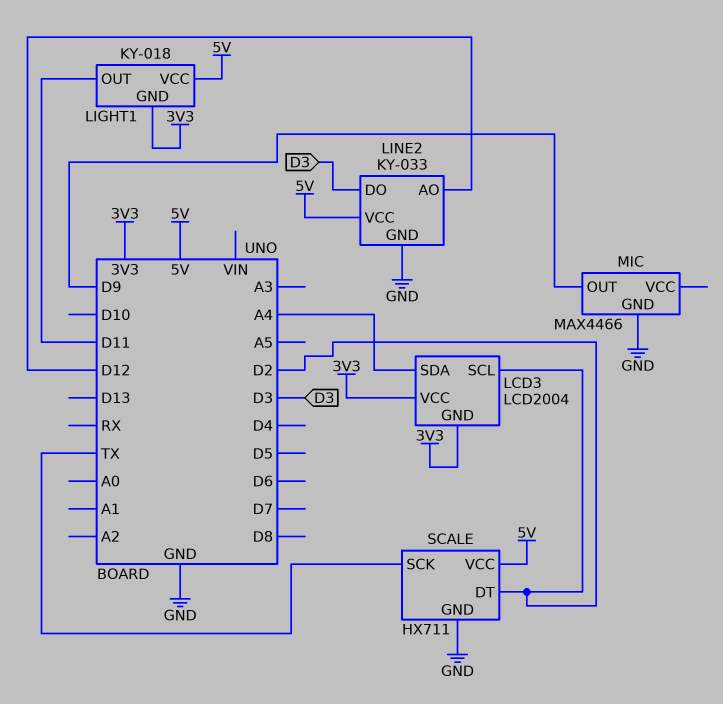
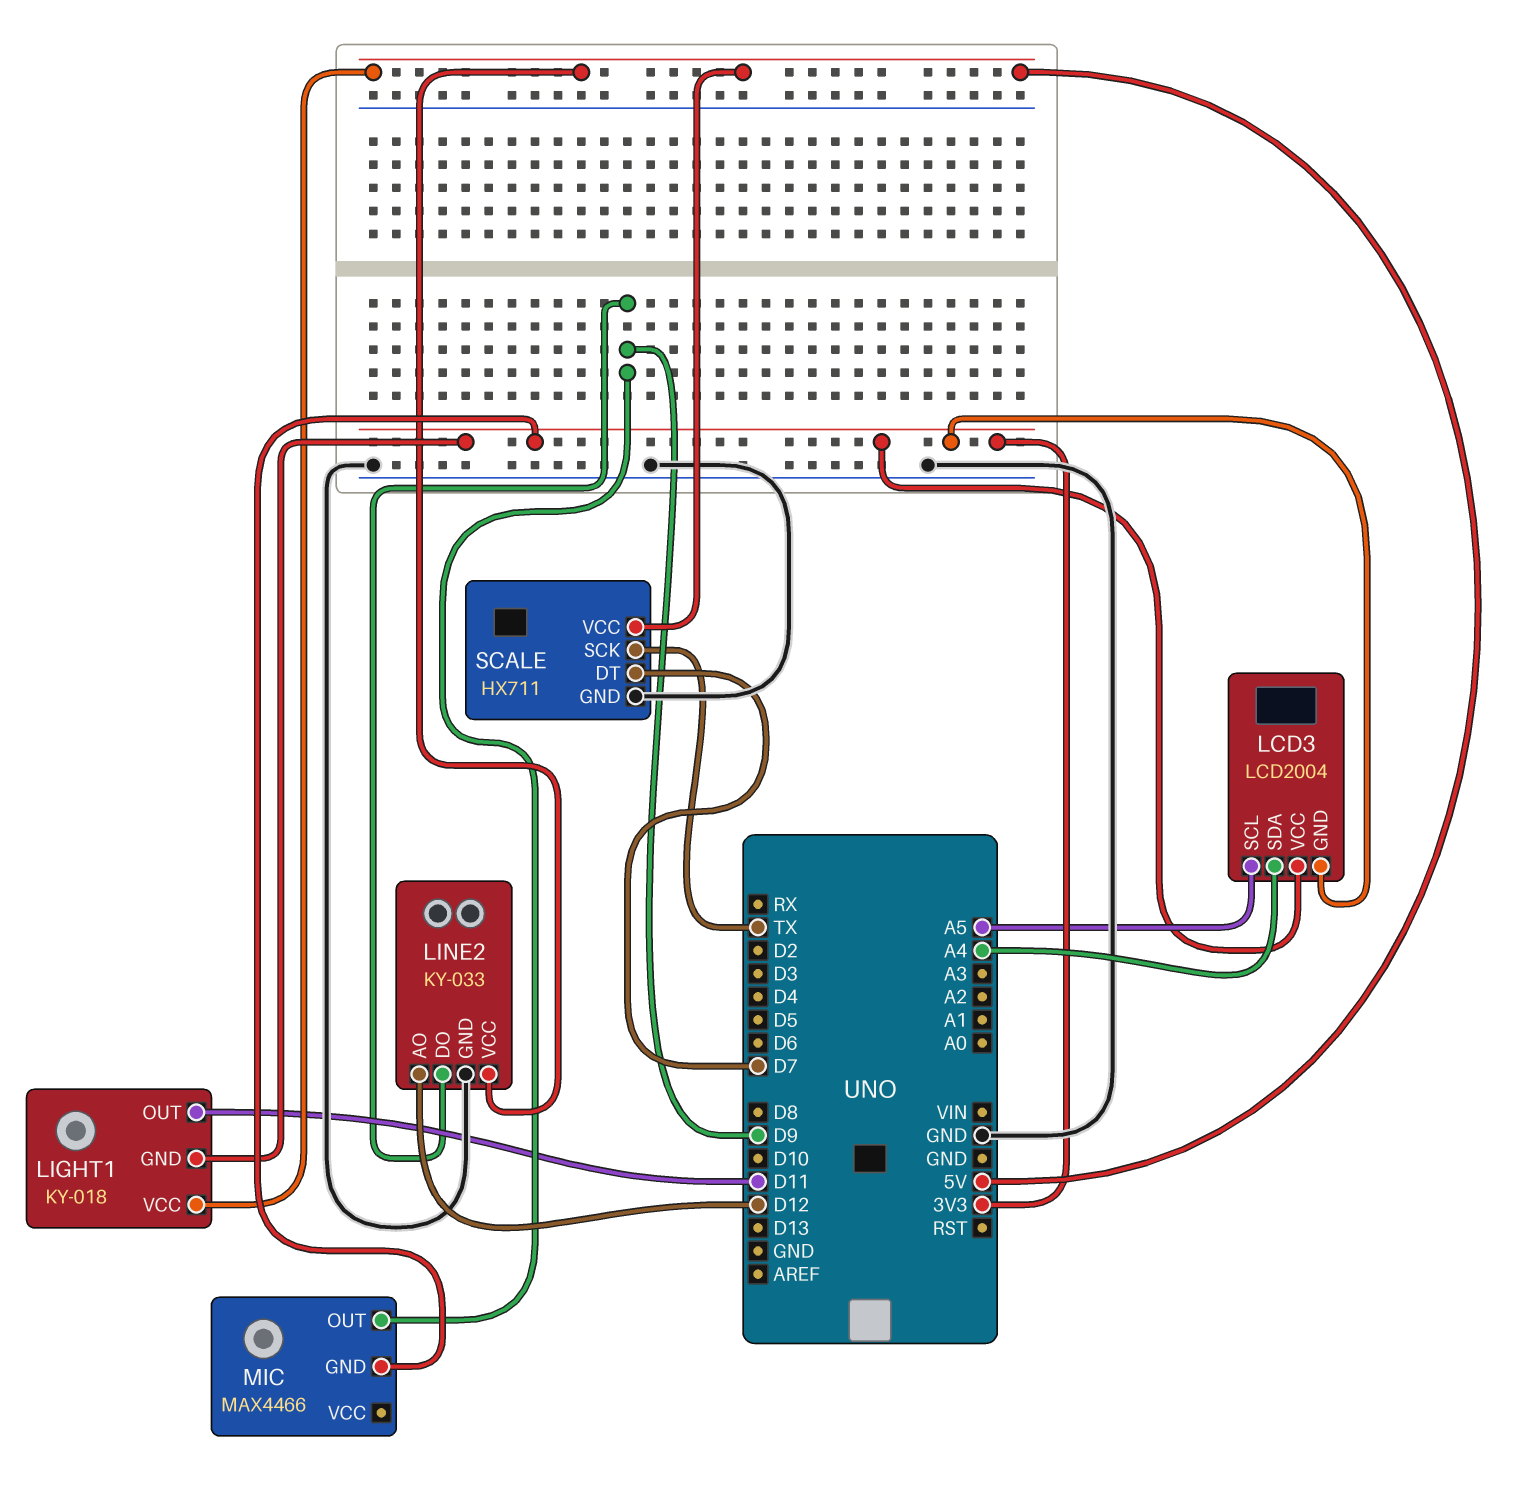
LCD3 pin SCL: D2 -> A5
LINE2 pin DO: D3 -> D9
MIC pin GND: GND -> 3V3
SCALE pin DT: D2 -> D7

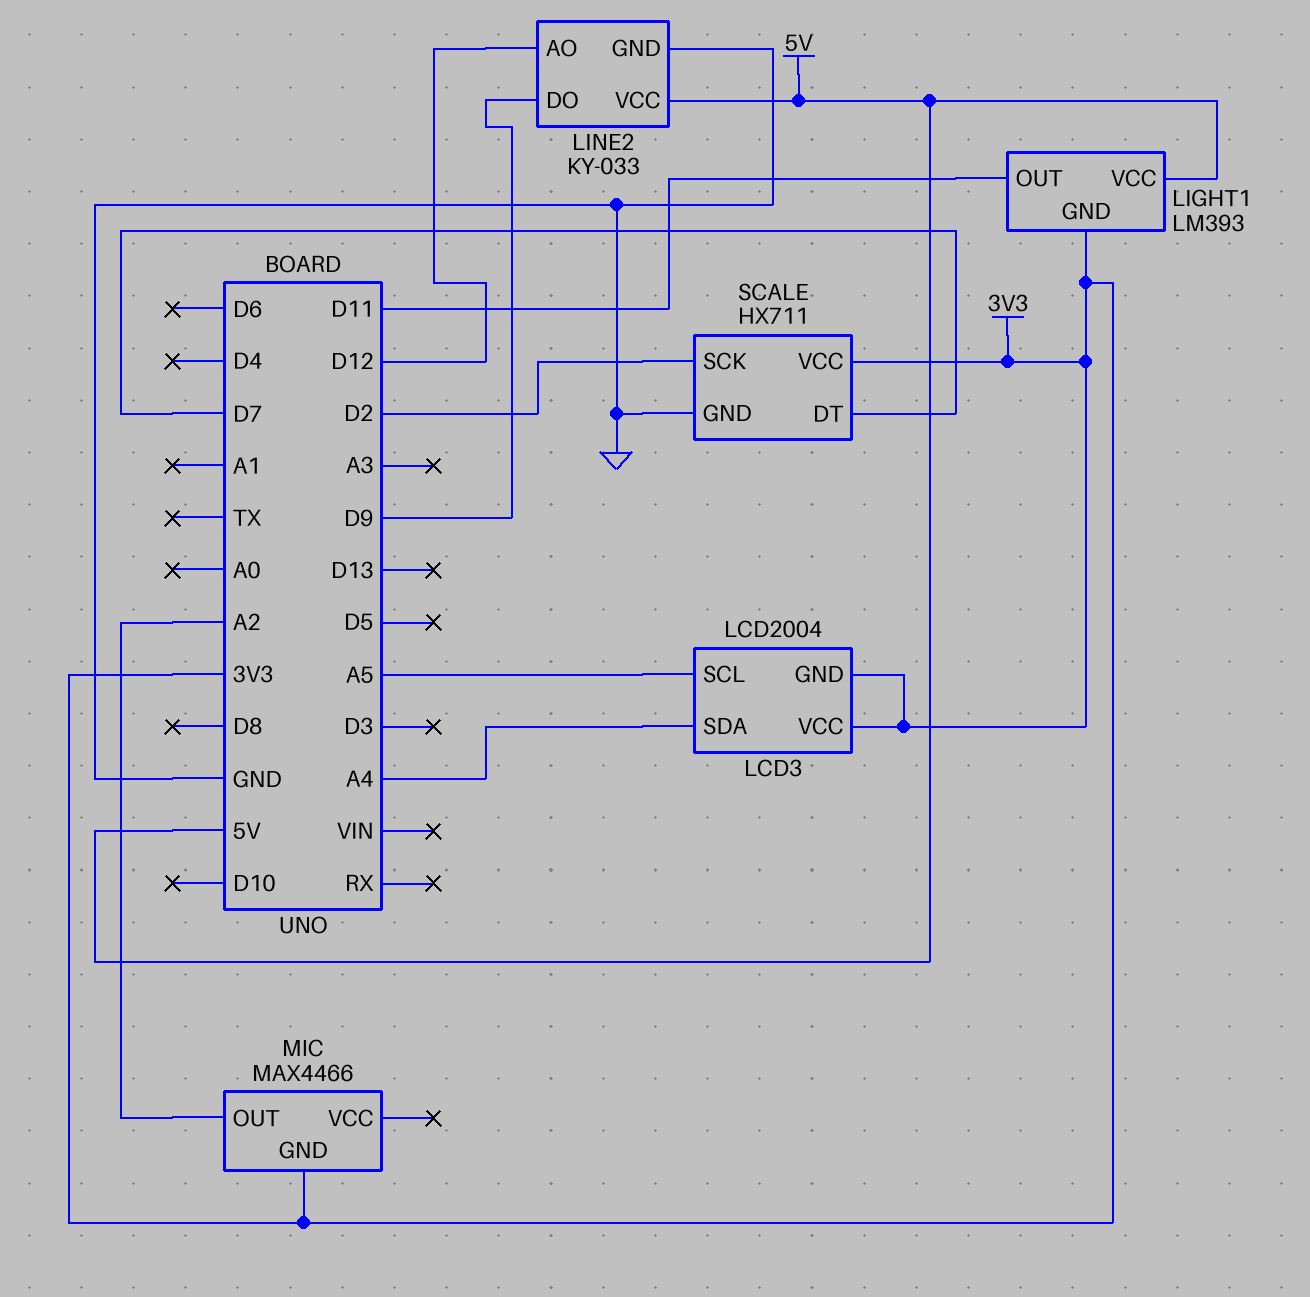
LIGHT1: KY-018 -> LM393
MIC pin OUT: D9 -> A2
SCALE pin SCK: TX -> D2
SCALE pin VCC: 5V -> 3V3

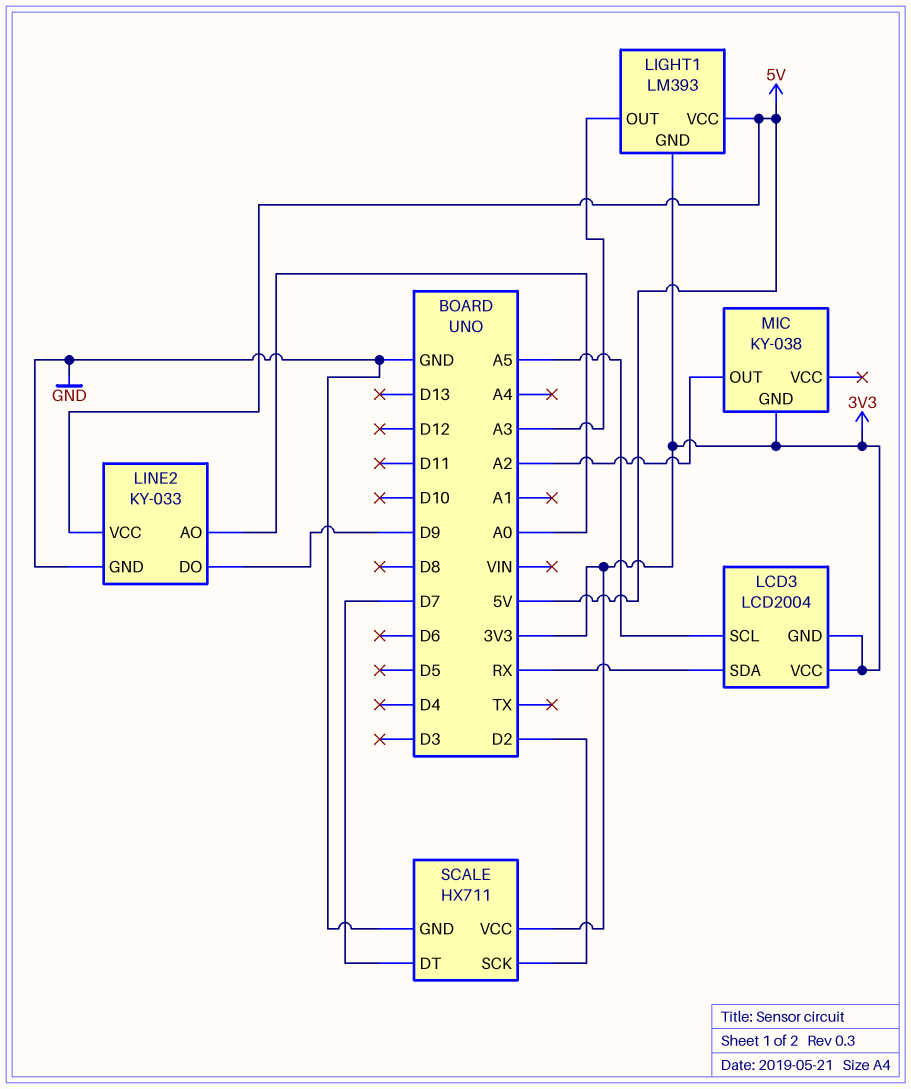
LCD3 pin SDA: A4 -> RX
LIGHT1 pin OUT: D11 -> A3
LINE2 pin AO: D12 -> A0
MIC: MAX4466 -> KY-038

